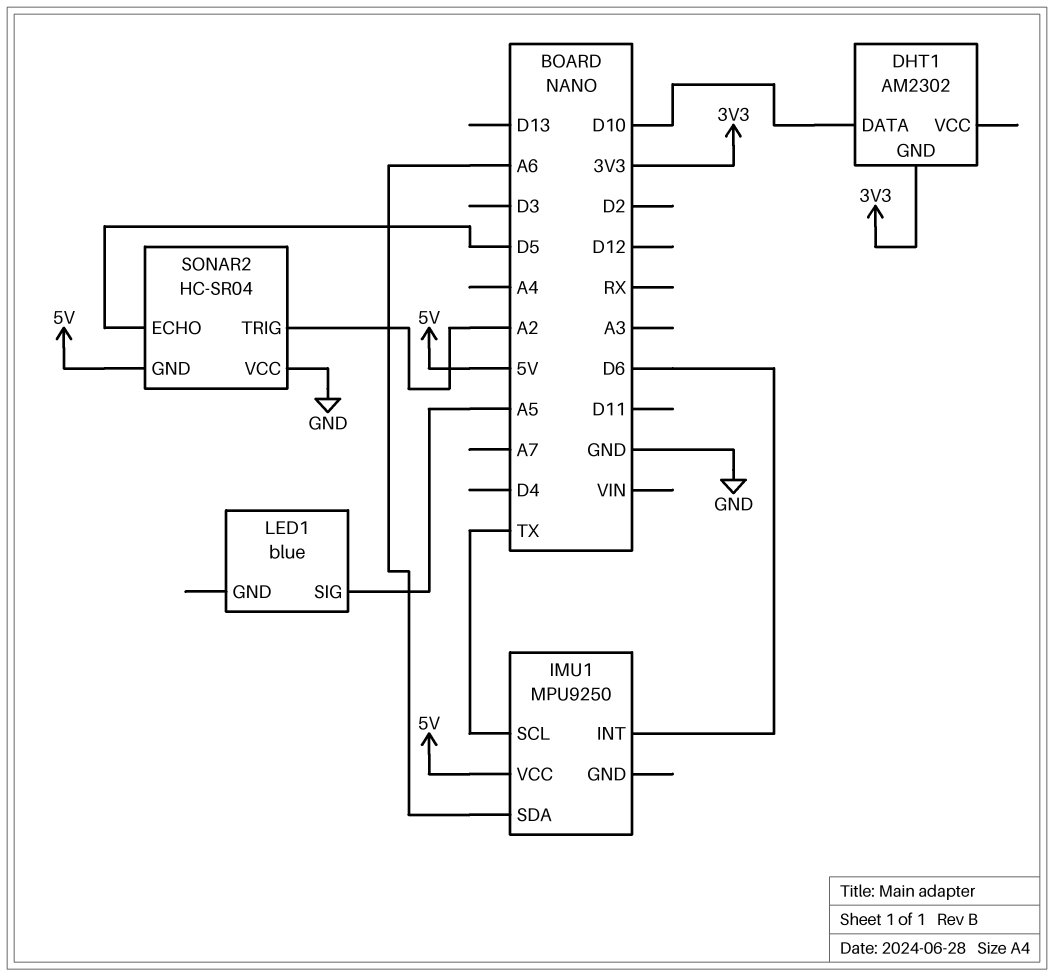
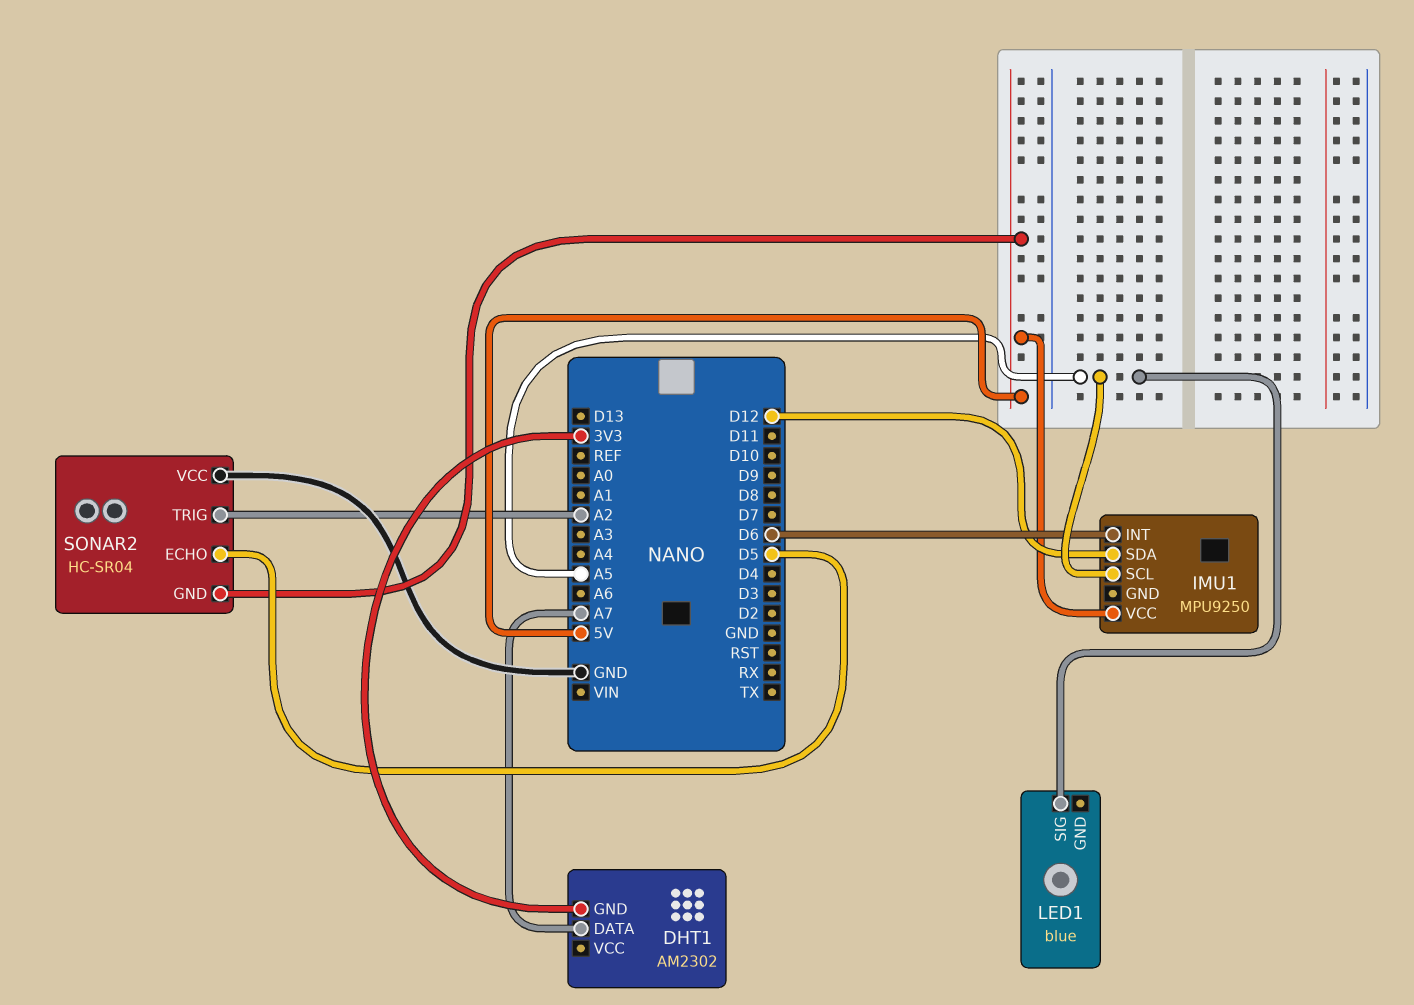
DHT1 pin DATA: D10 -> A7
IMU1 pin SCL: TX -> A5
IMU1 pin SDA: A6 -> D12

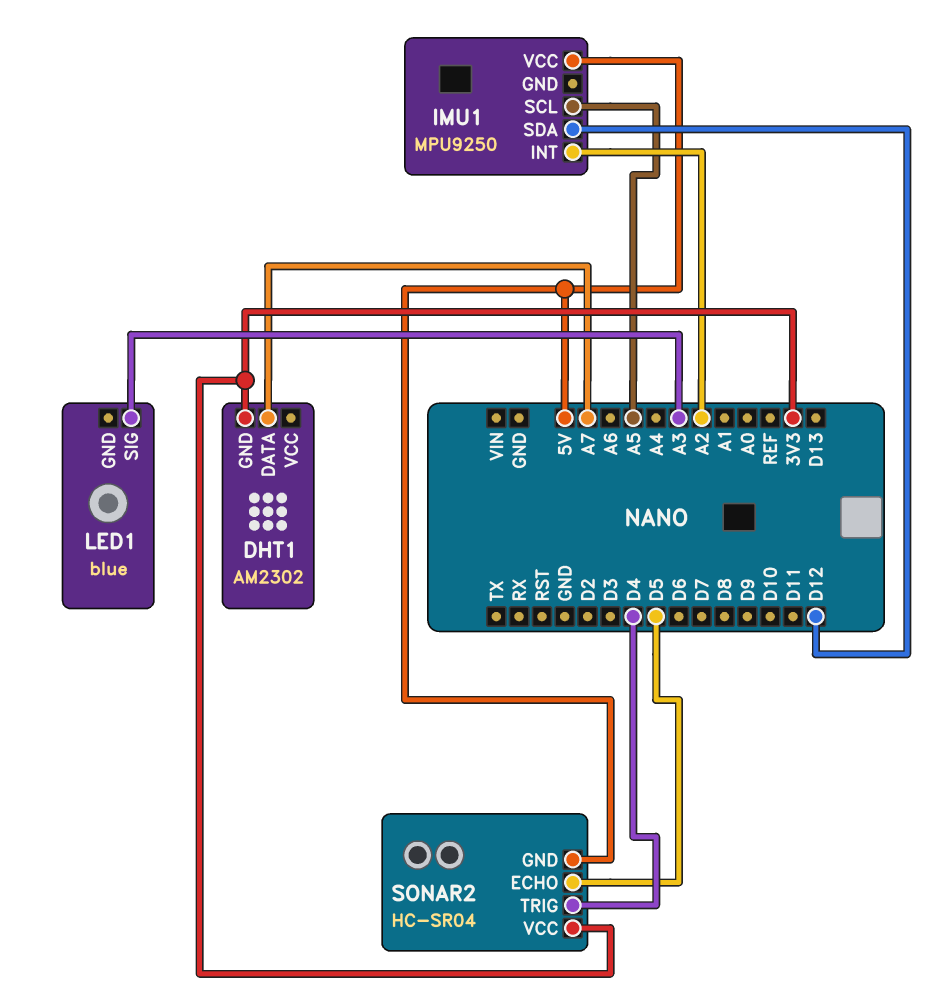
IMU1 pin INT: D6 -> A2
LED1 pin SIG: A5 -> A3
SONAR2 pin TRIG: A2 -> D4
SONAR2 pin VCC: GND -> 3V3

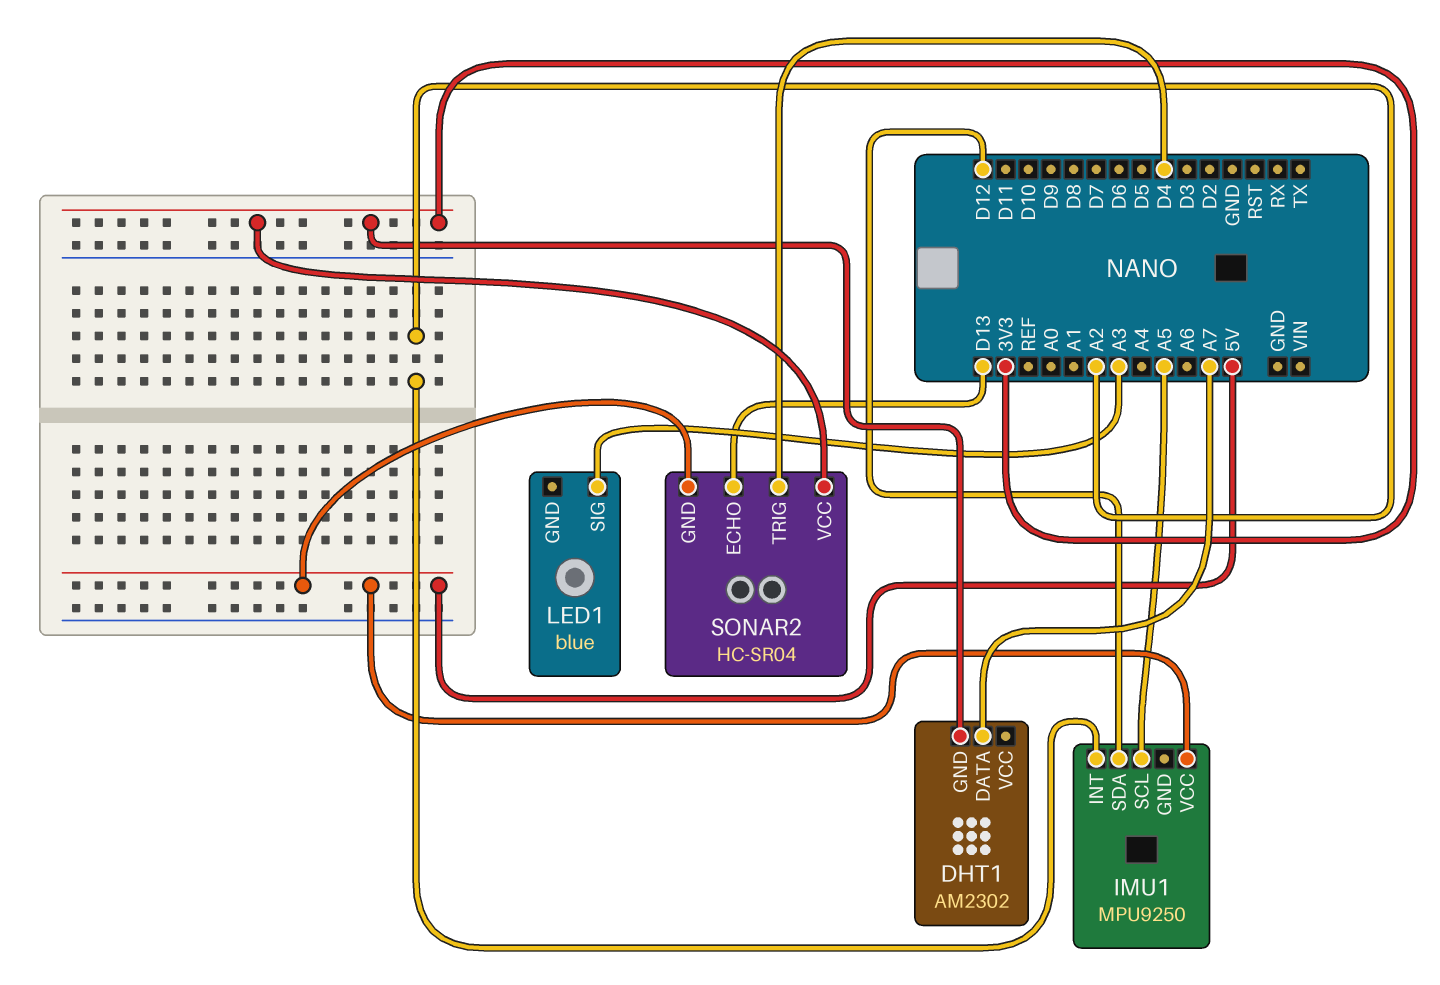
SONAR2 pin ECHO: D5 -> D13

